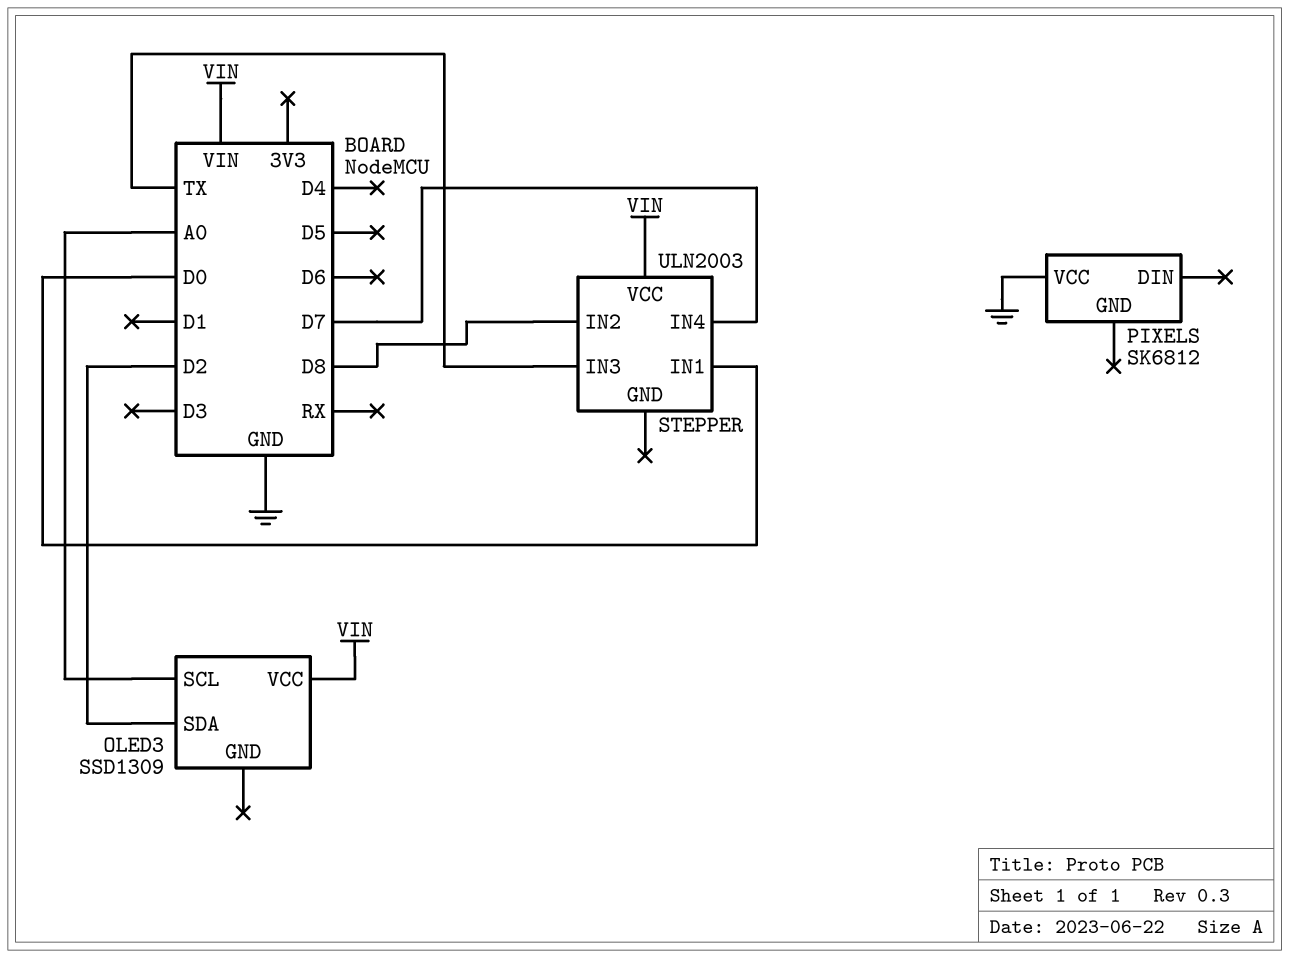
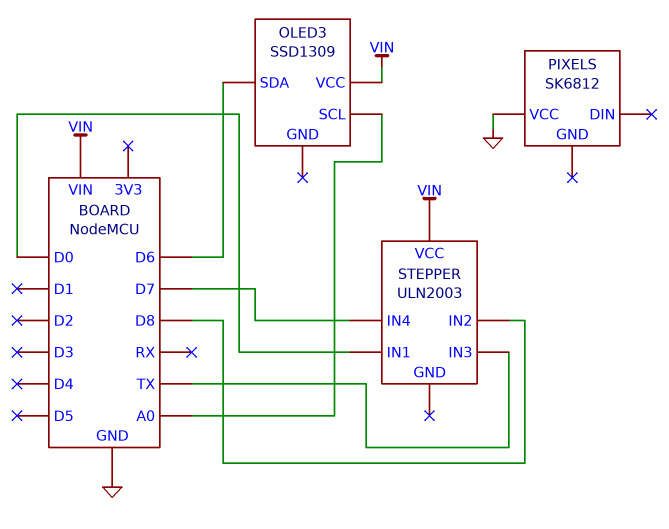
OLED3 pin SDA: D2 -> D6

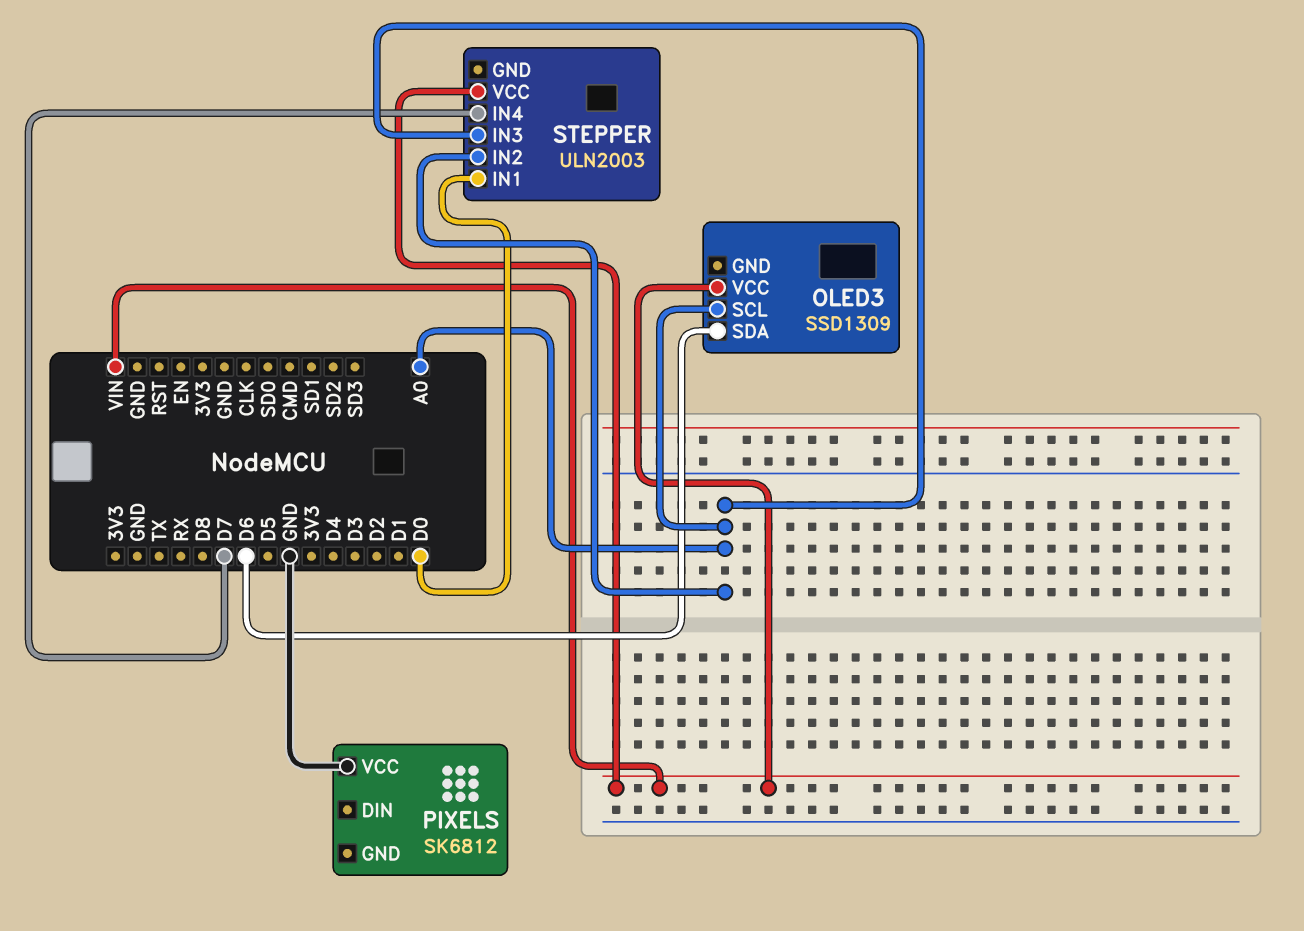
STEPPER pin IN2: D8 -> A0
STEPPER pin IN3: TX -> A0

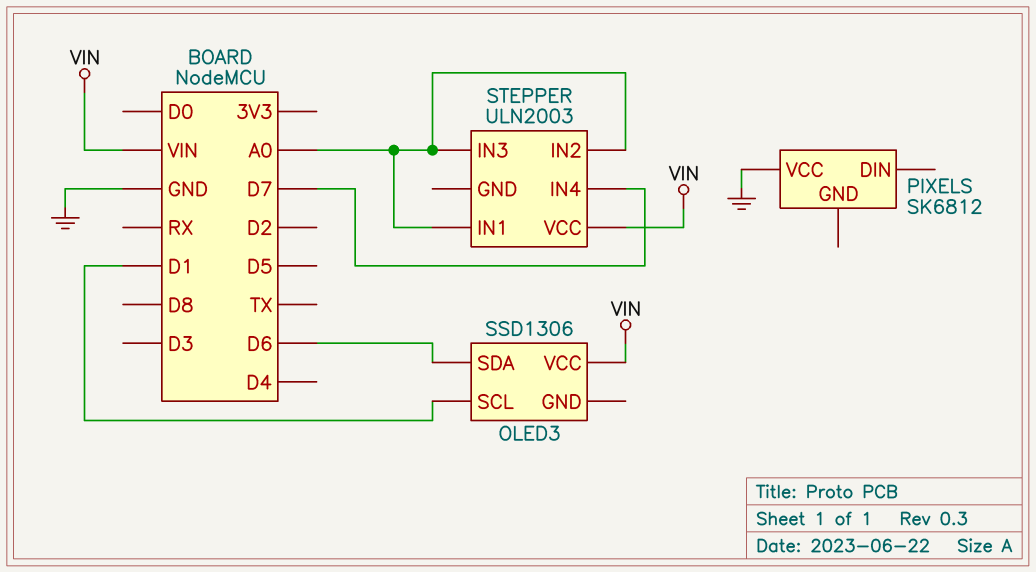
OLED3: SSD1309 -> SSD1306
OLED3 pin SCL: A0 -> D1
STEPPER pin IN1: D0 -> A0

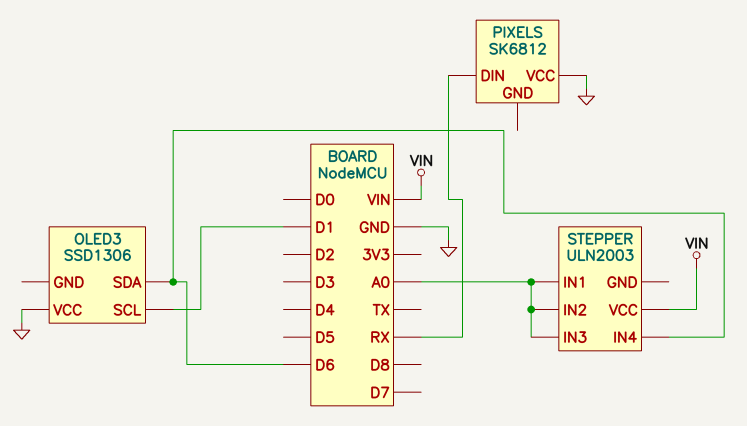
OLED3 pin VCC: VIN -> GND
PIXELS pin DIN: none -> RX
STEPPER pin IN4: D7 -> D6

